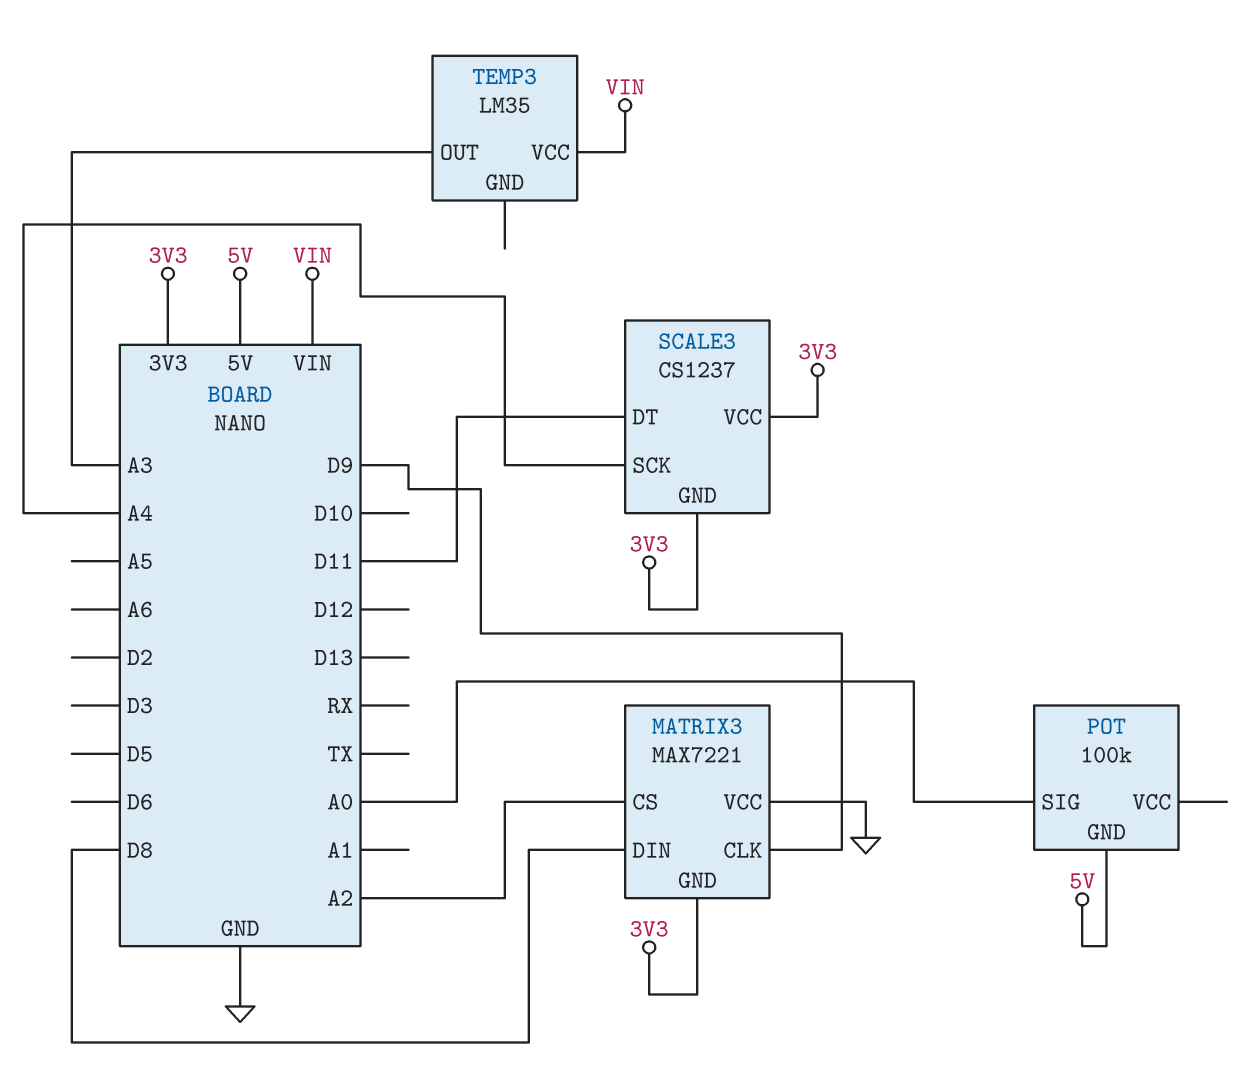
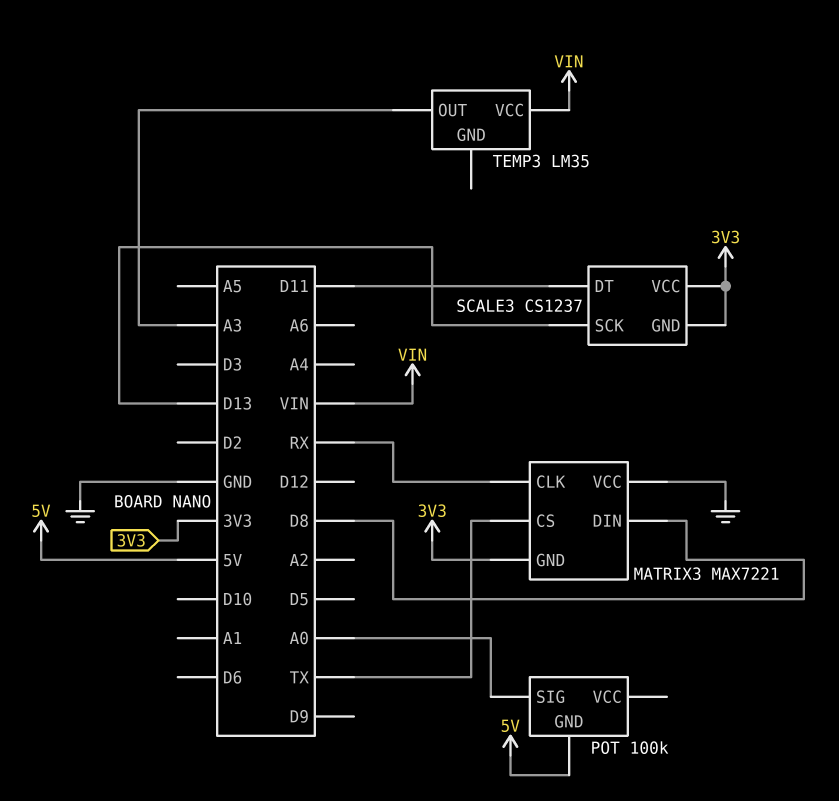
MATRIX3 pin CLK: D9 -> RX
MATRIX3 pin CS: A2 -> TX
SCALE3 pin SCK: A4 -> D13

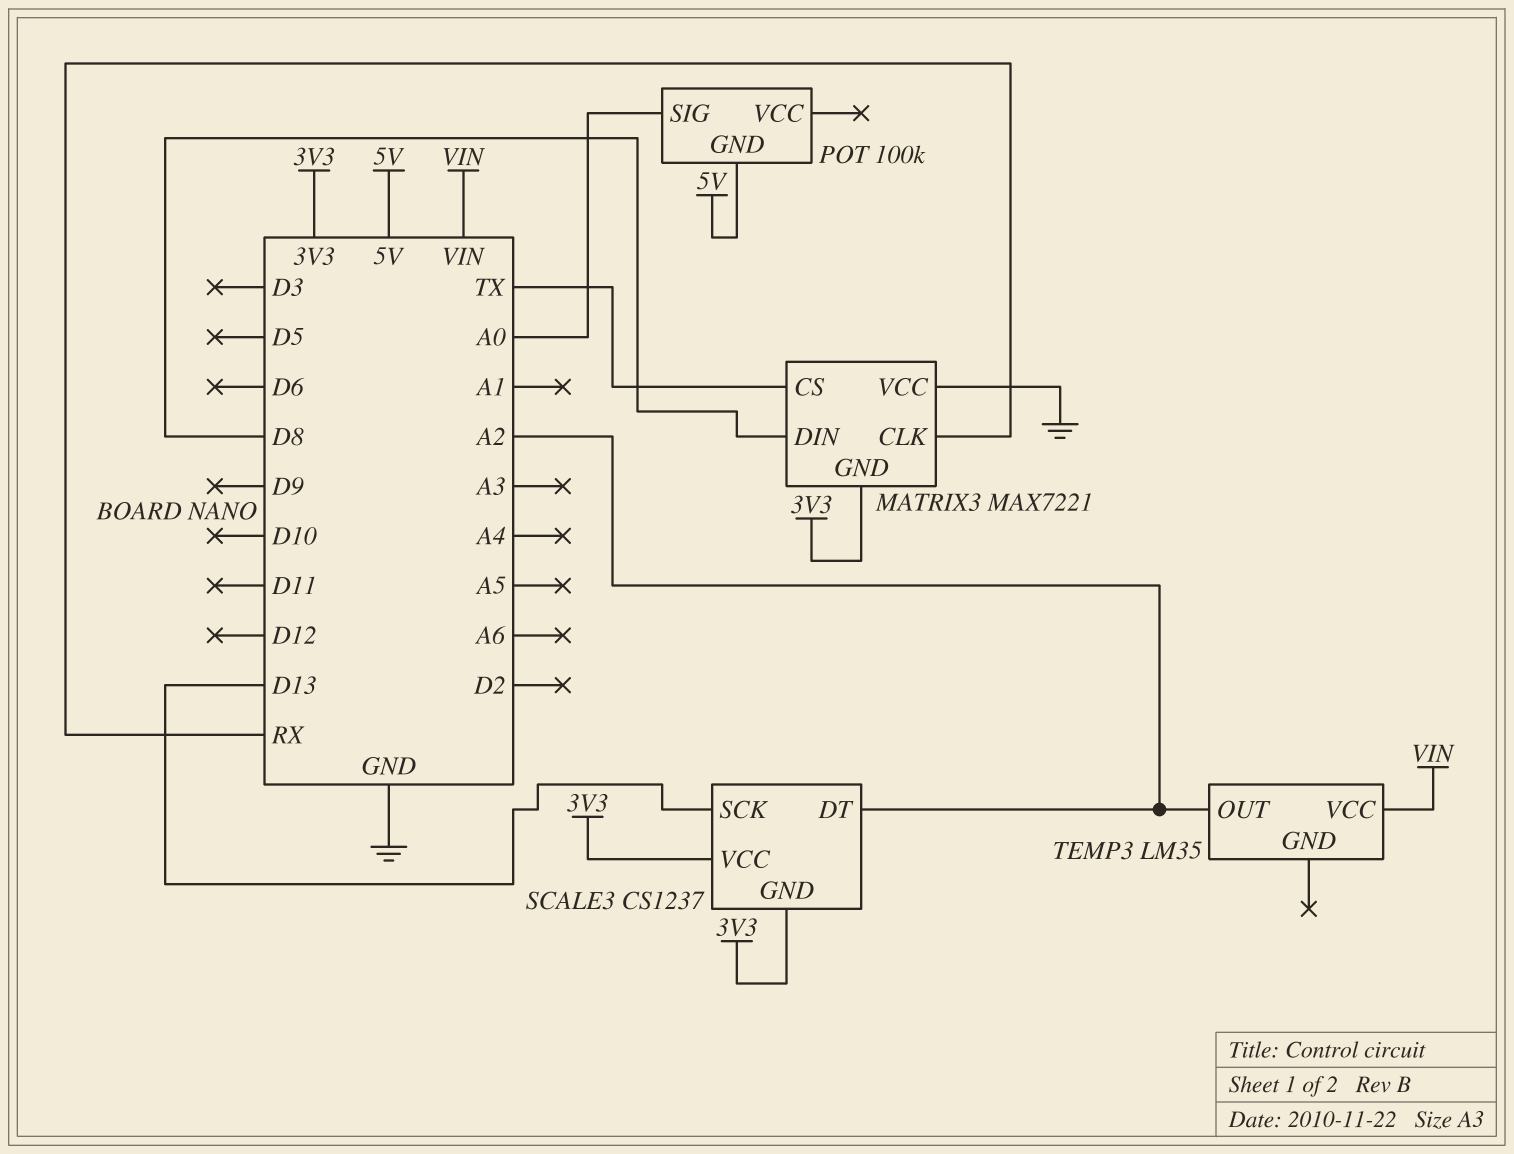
SCALE3 pin DT: D11 -> A2
TEMP3 pin OUT: A3 -> A2

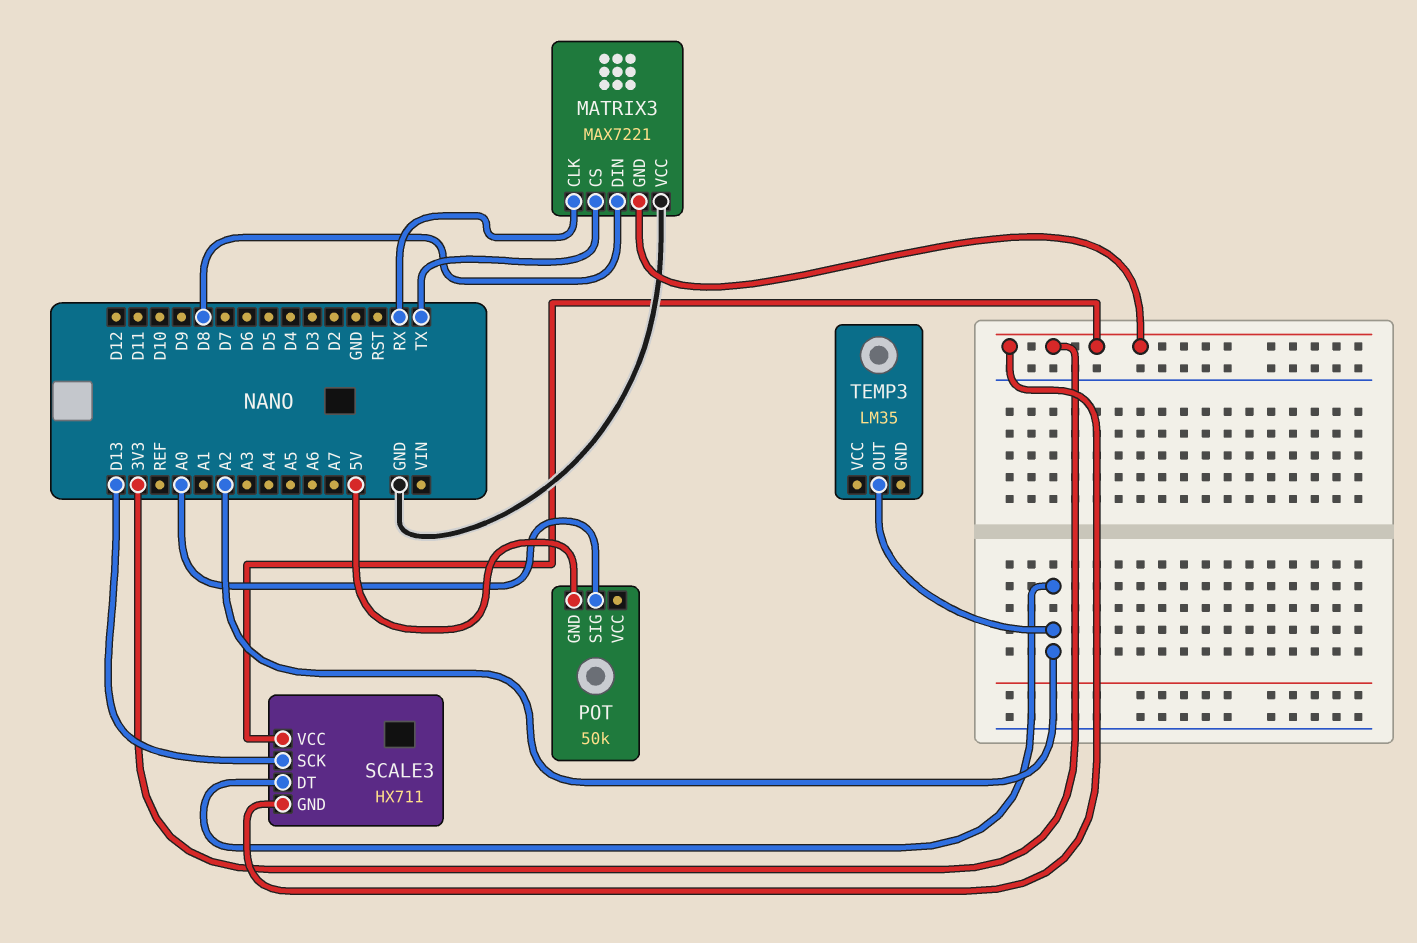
POT: 100k -> 50k
SCALE3: CS1237 -> HX711
TEMP3 pin VCC: VIN -> none

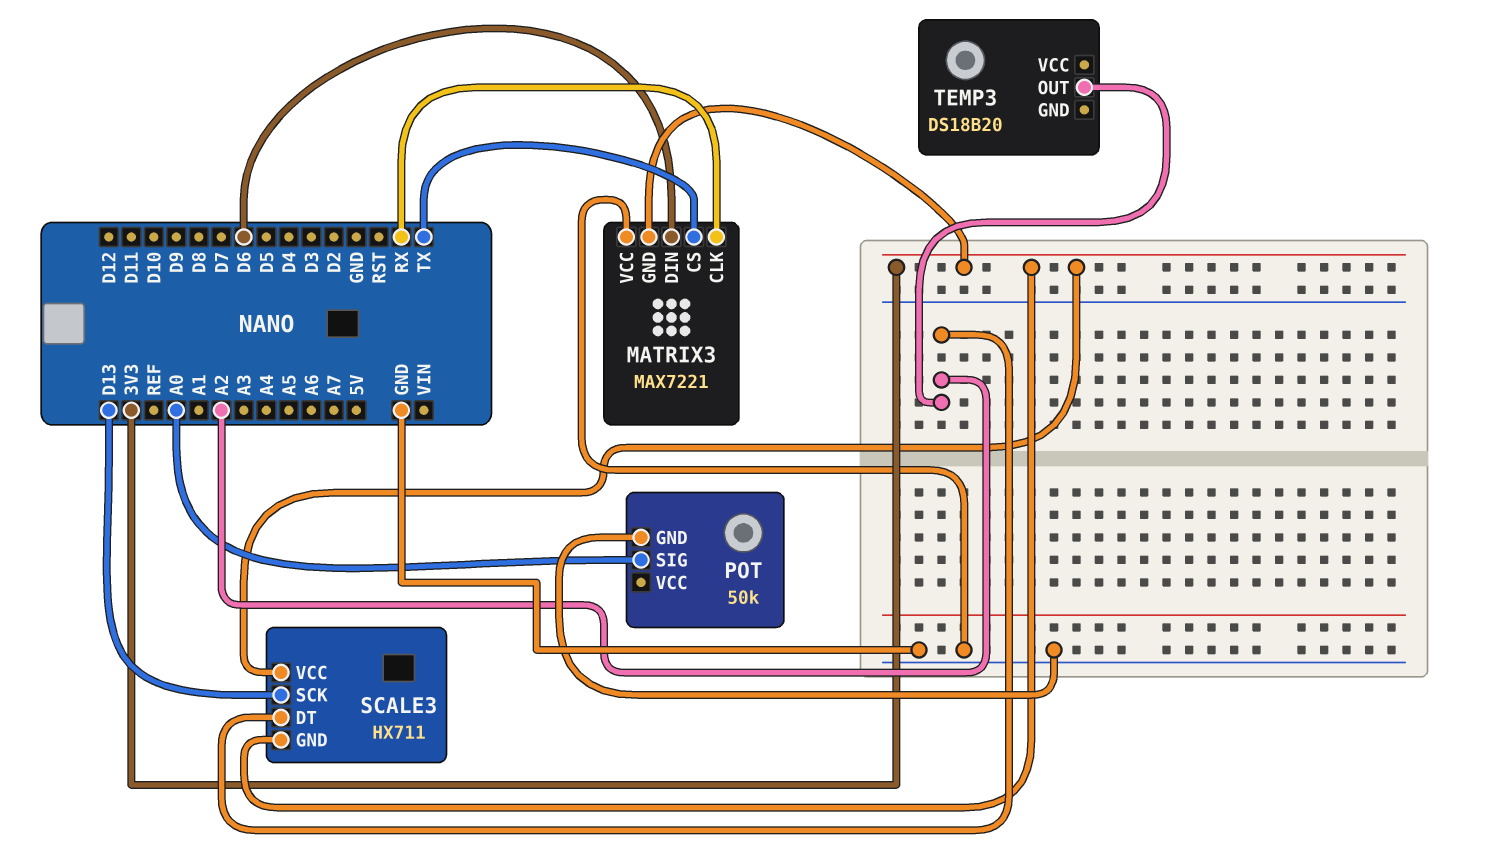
MATRIX3 pin DIN: D8 -> D6
POT pin GND: 5V -> GND
TEMP3: LM35 -> DS18B20

